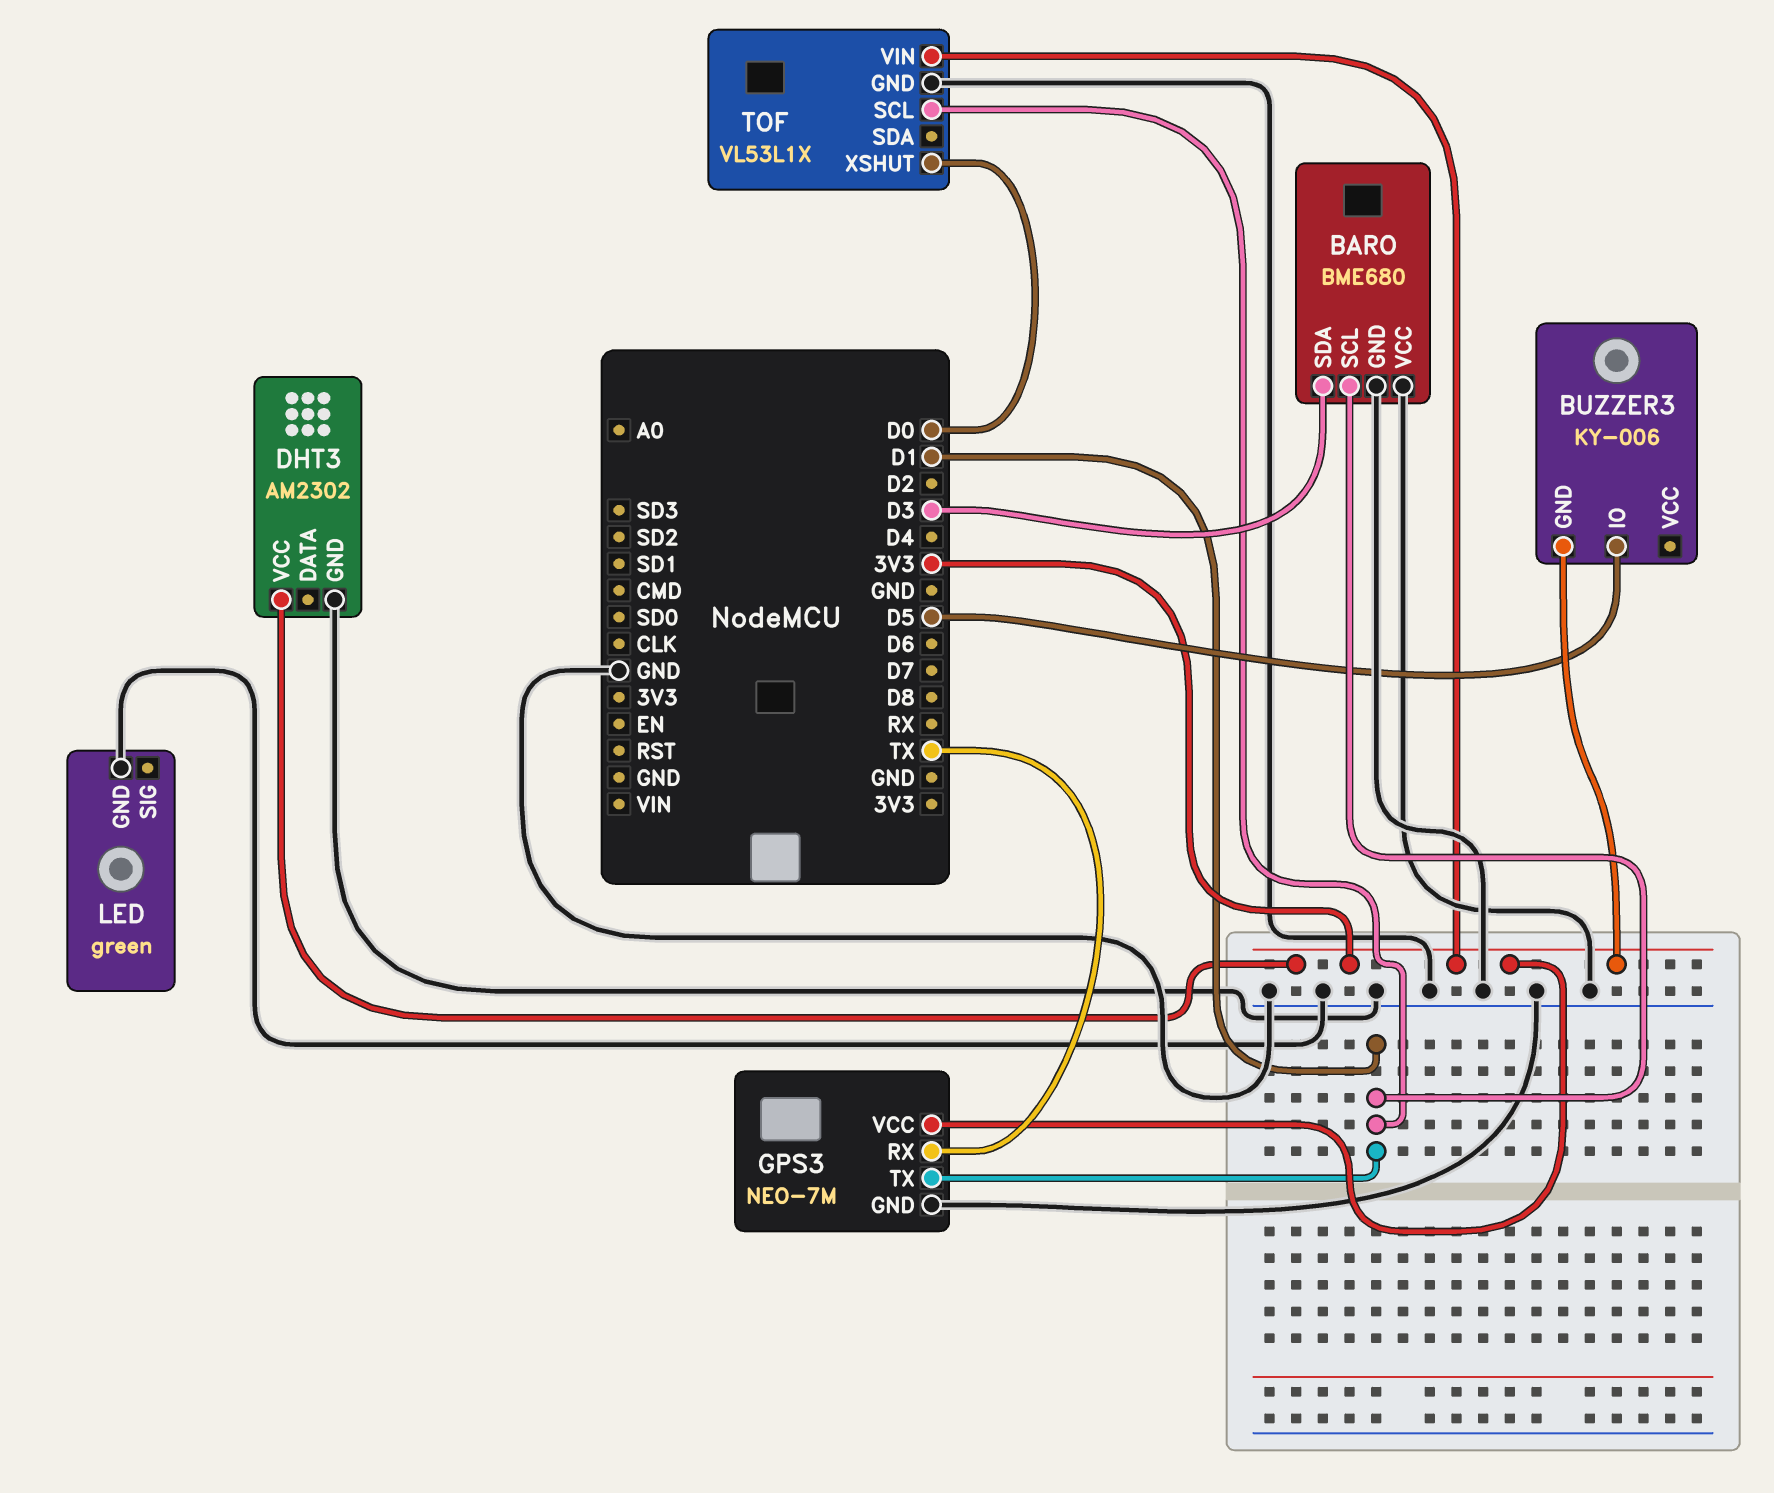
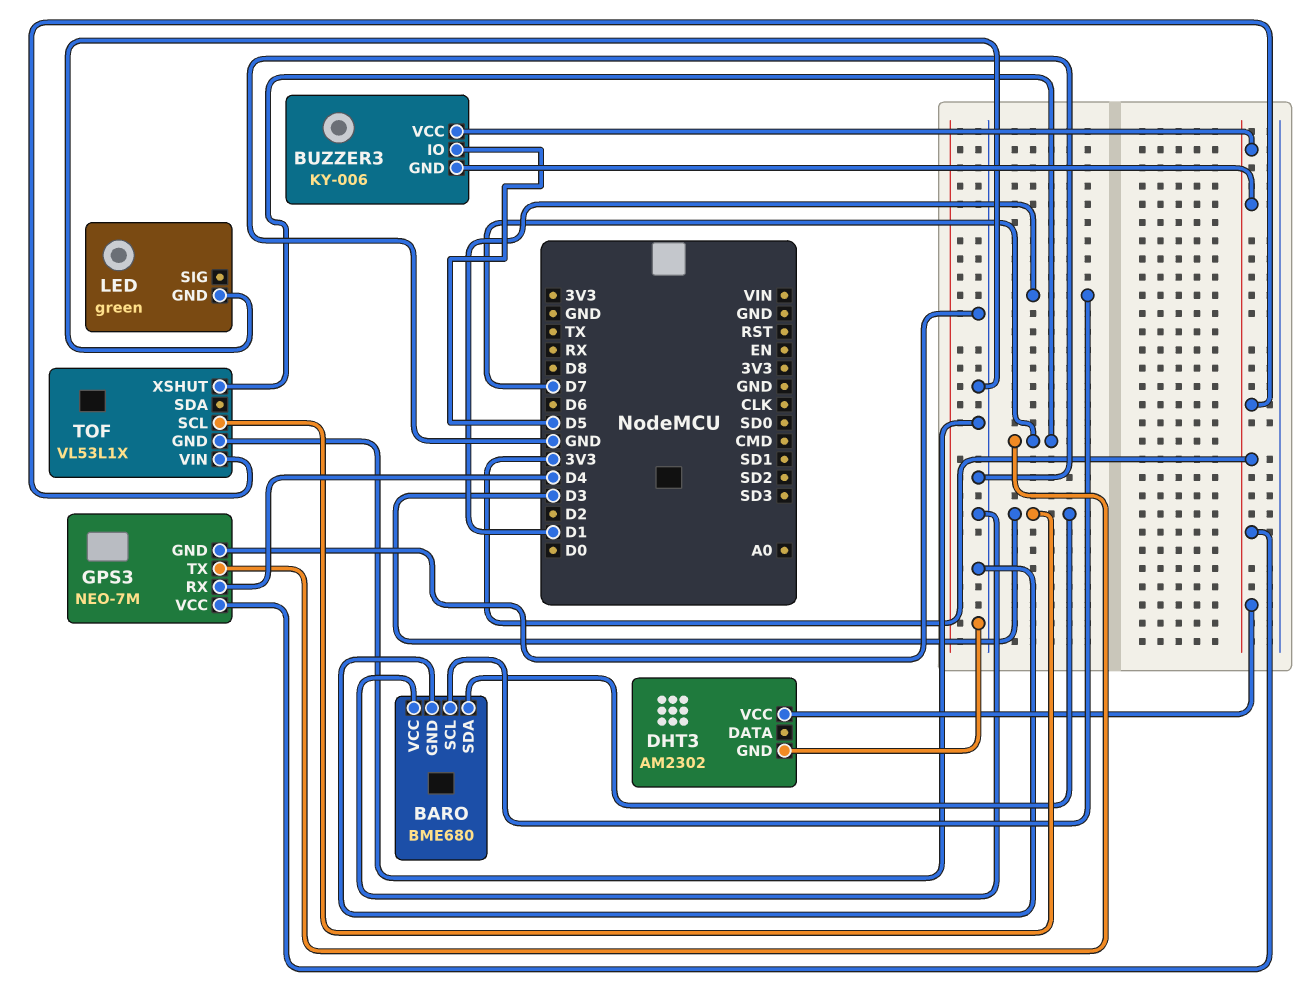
BUZZER3 pin VCC: none -> 3V3
GPS3 pin RX: TX -> D4
GPS3 pin TX: D1 -> D7
TOF pin SCL: D1 -> D3
TOF pin XSHUT: D0 -> D7

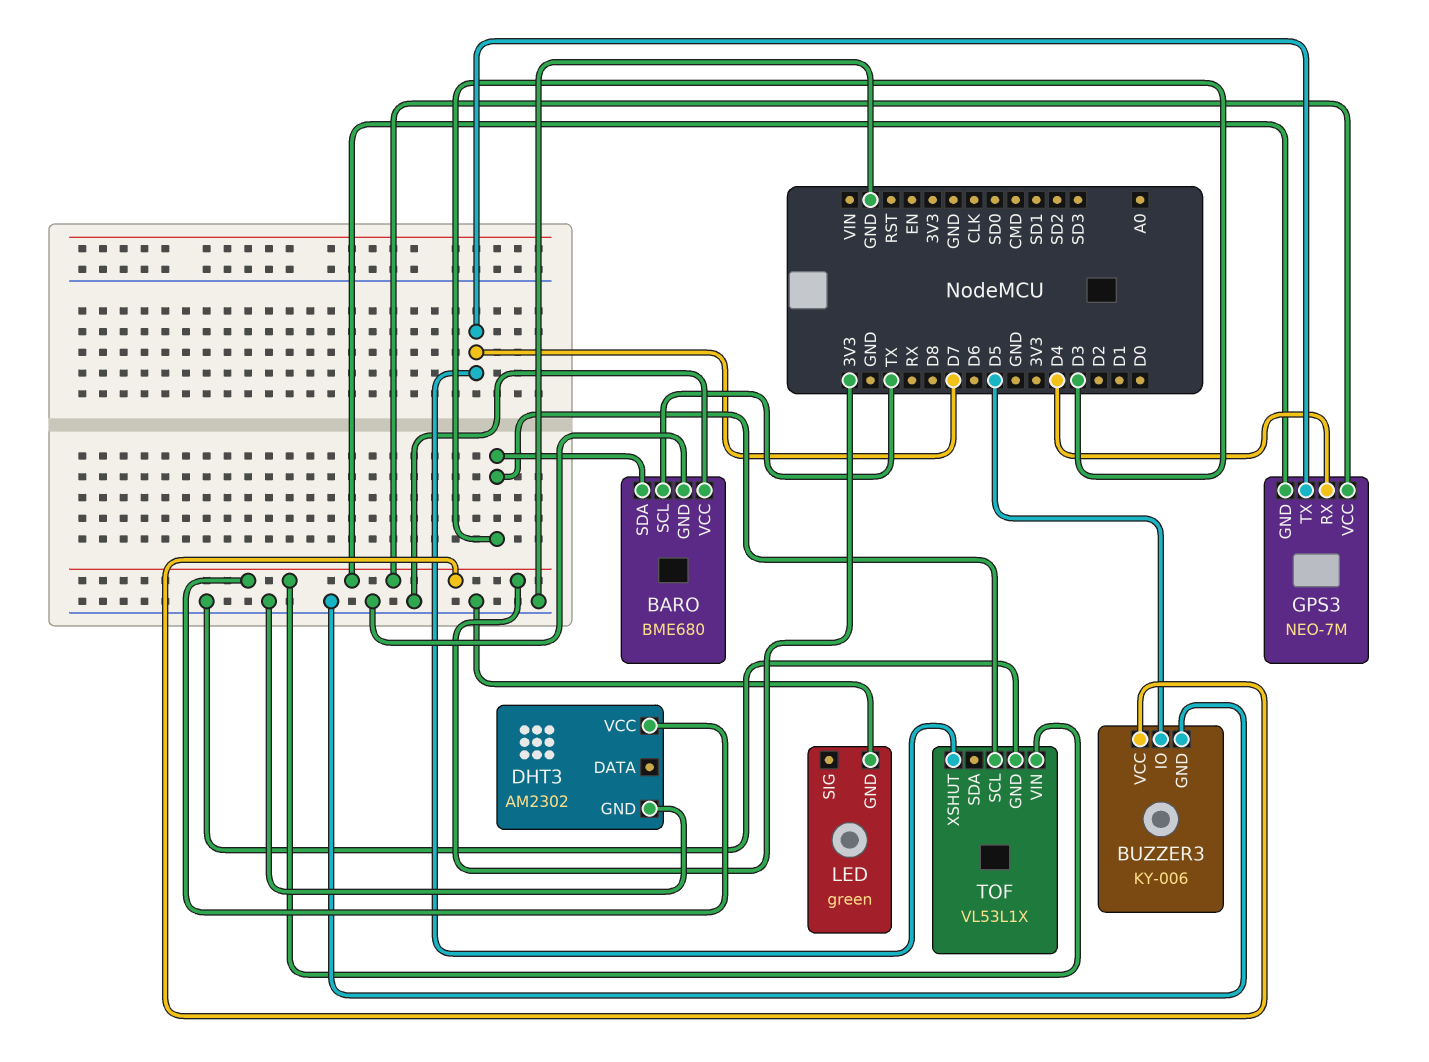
BARO pin SCL: D1 -> TX
BUZZER3 pin GND: 3V3 -> GND
GPS3 pin GND: GND -> 3V3

